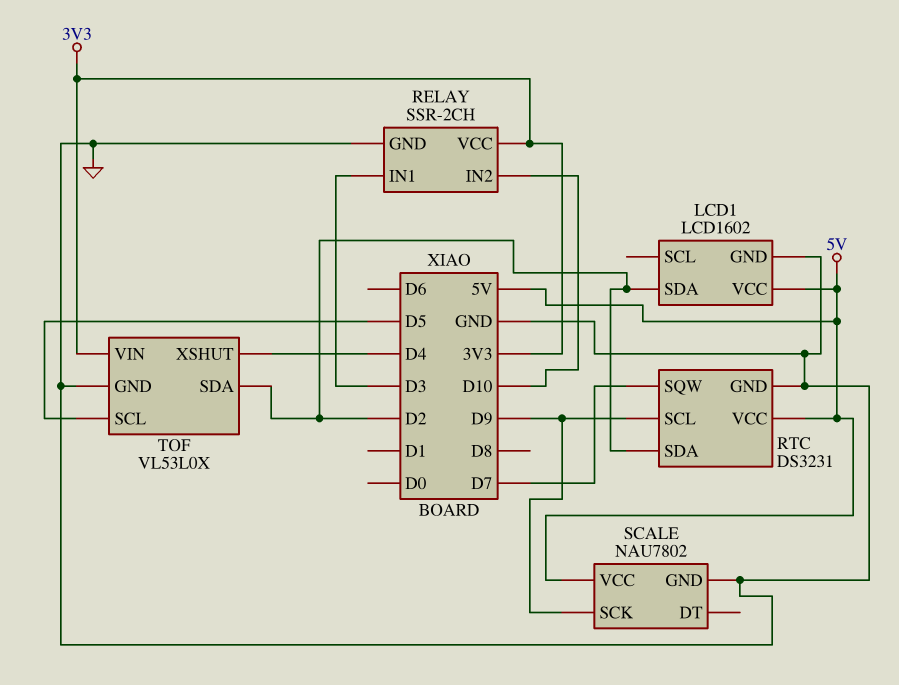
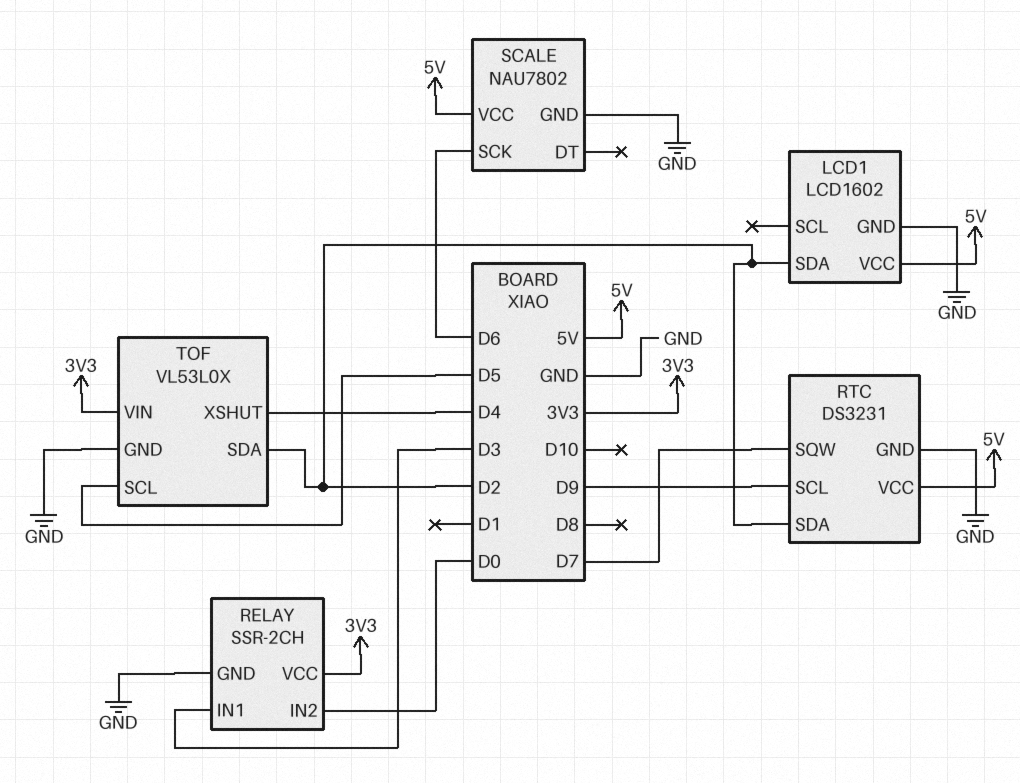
RELAY pin IN2: D10 -> D0
SCALE pin SCK: D9 -> D6

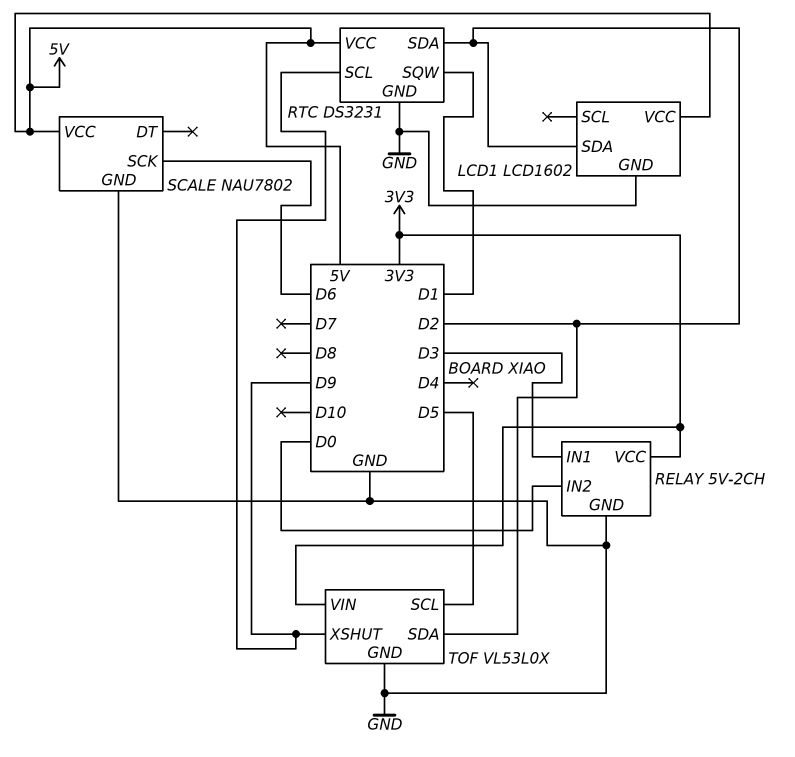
RELAY: SSR-2CH -> 5V-2CH
RTC pin SQW: D7 -> D1
TOF pin XSHUT: D4 -> D9

